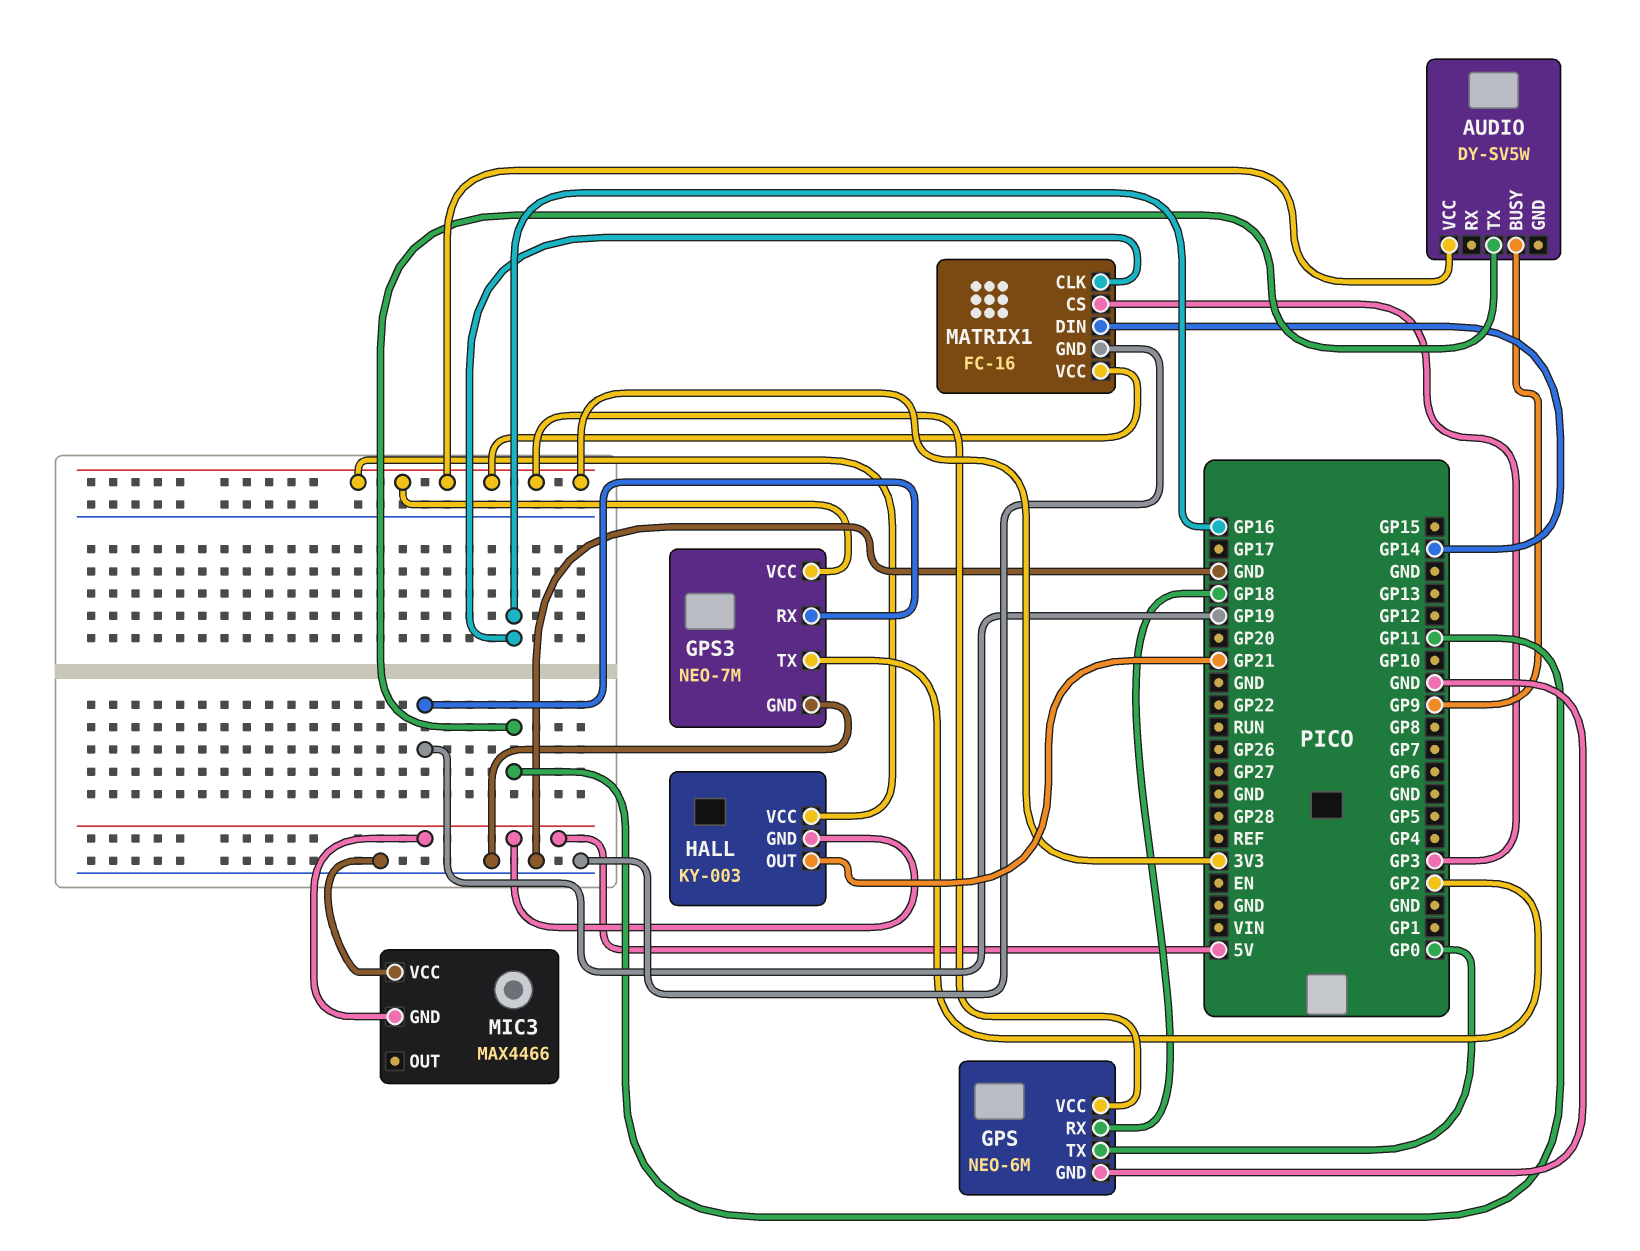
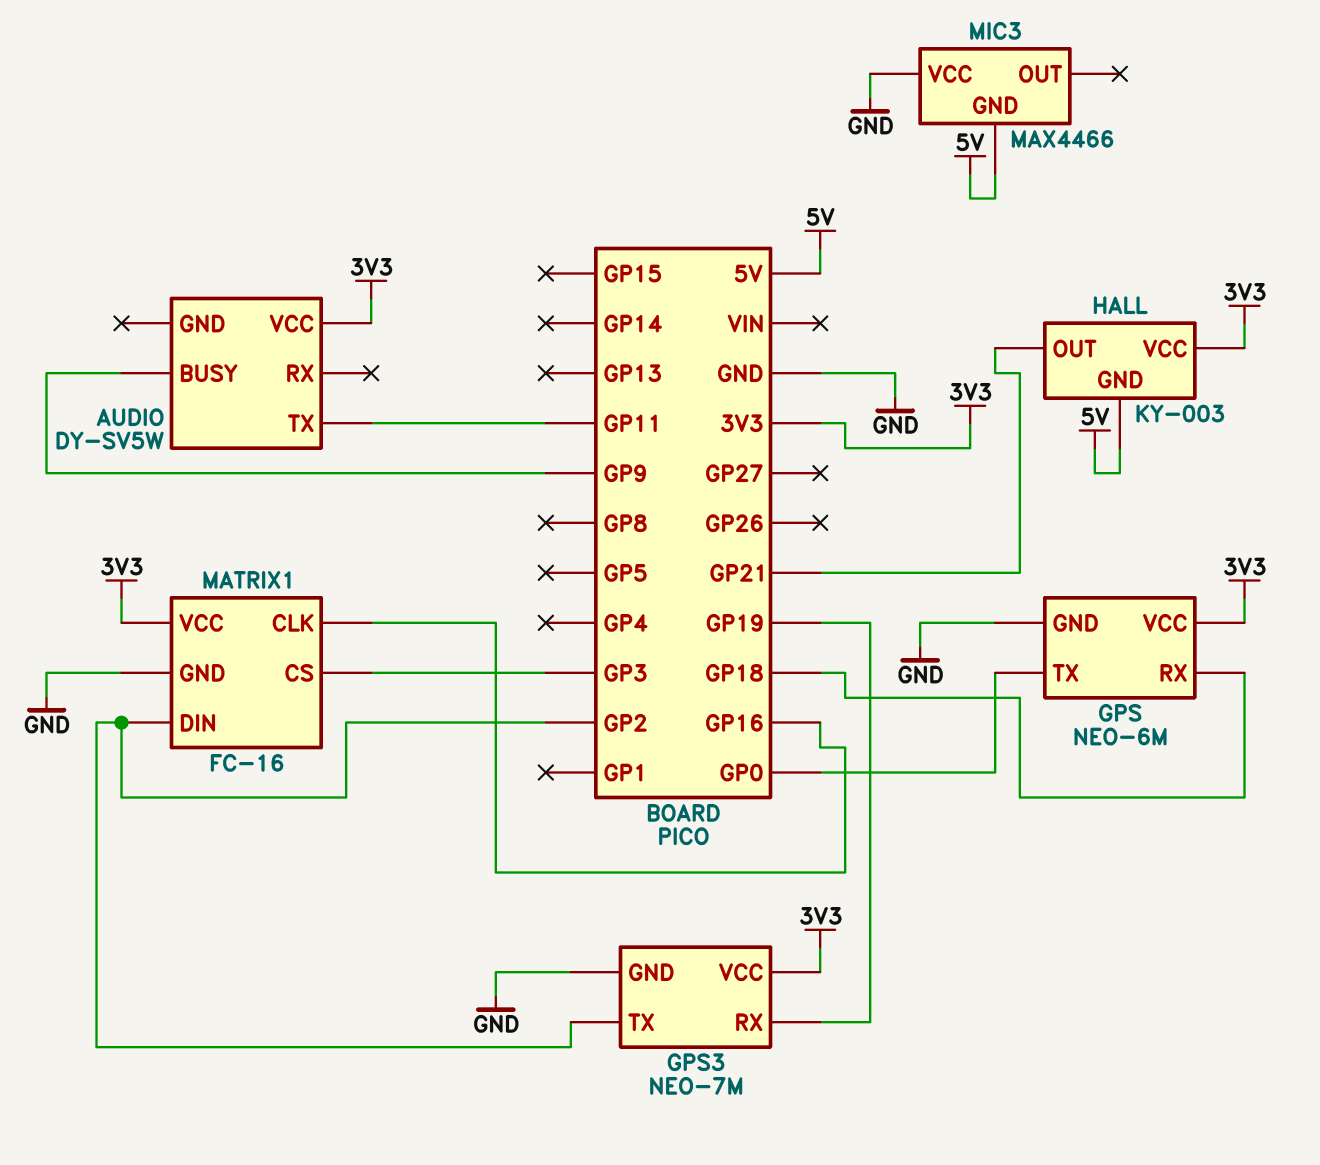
MATRIX1 pin DIN: GP14 -> GP2

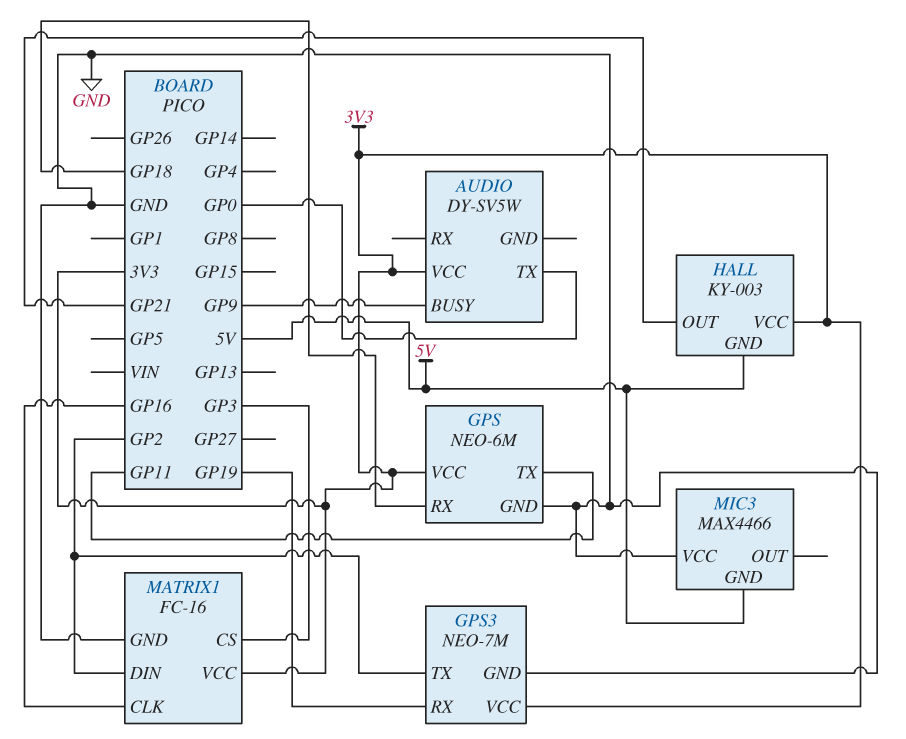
AUDIO pin TX: GP11 -> GP0
GPS pin TX: GP0 -> GP11

